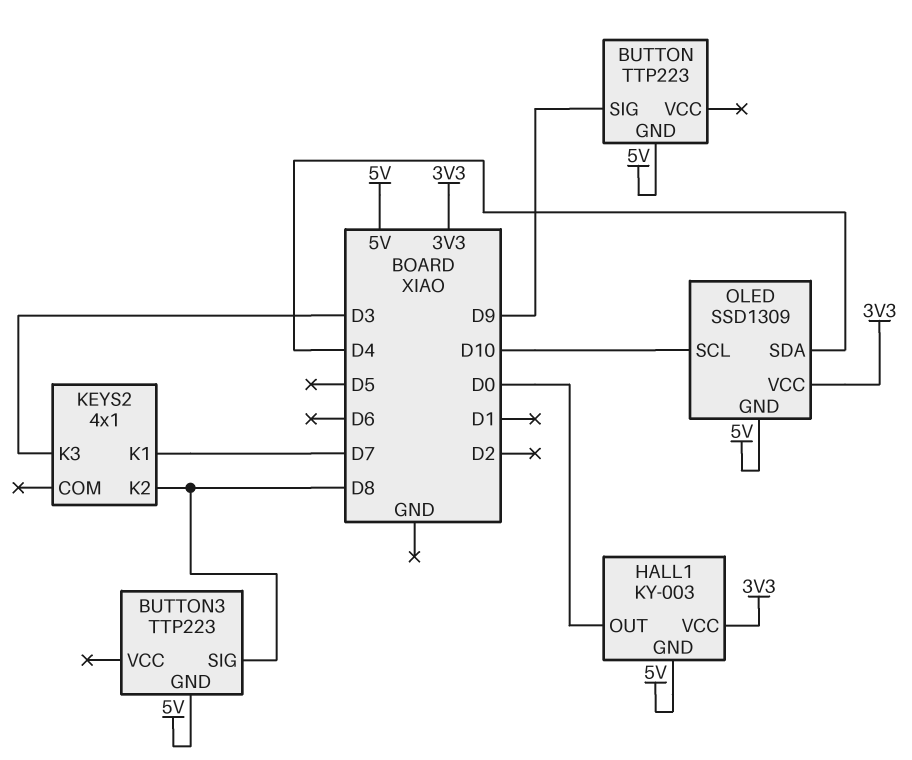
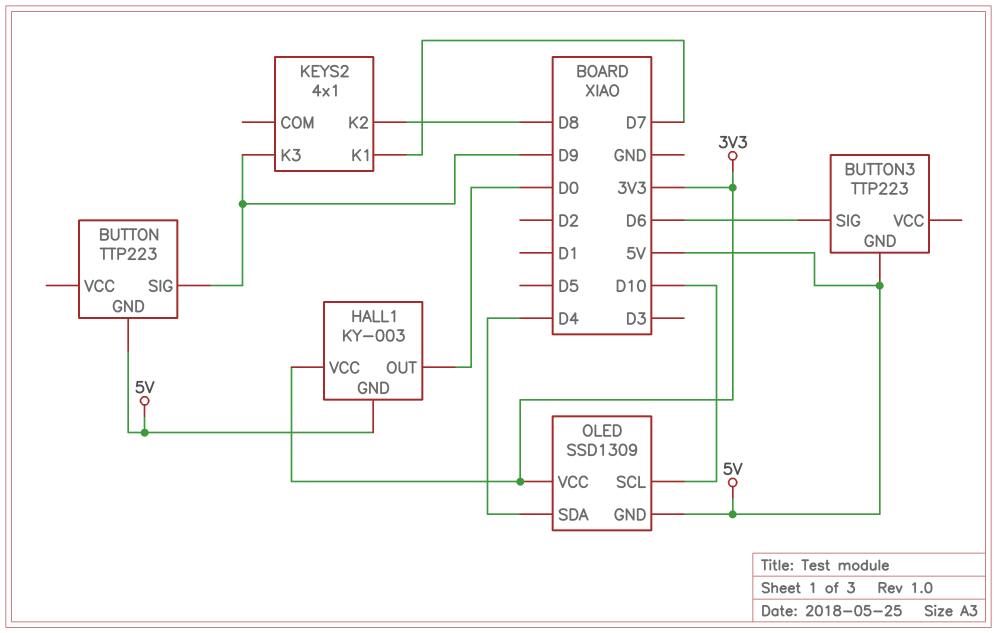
BUTTON3 pin SIG: D8 -> D6
KEYS2 pin K3: D3 -> D9

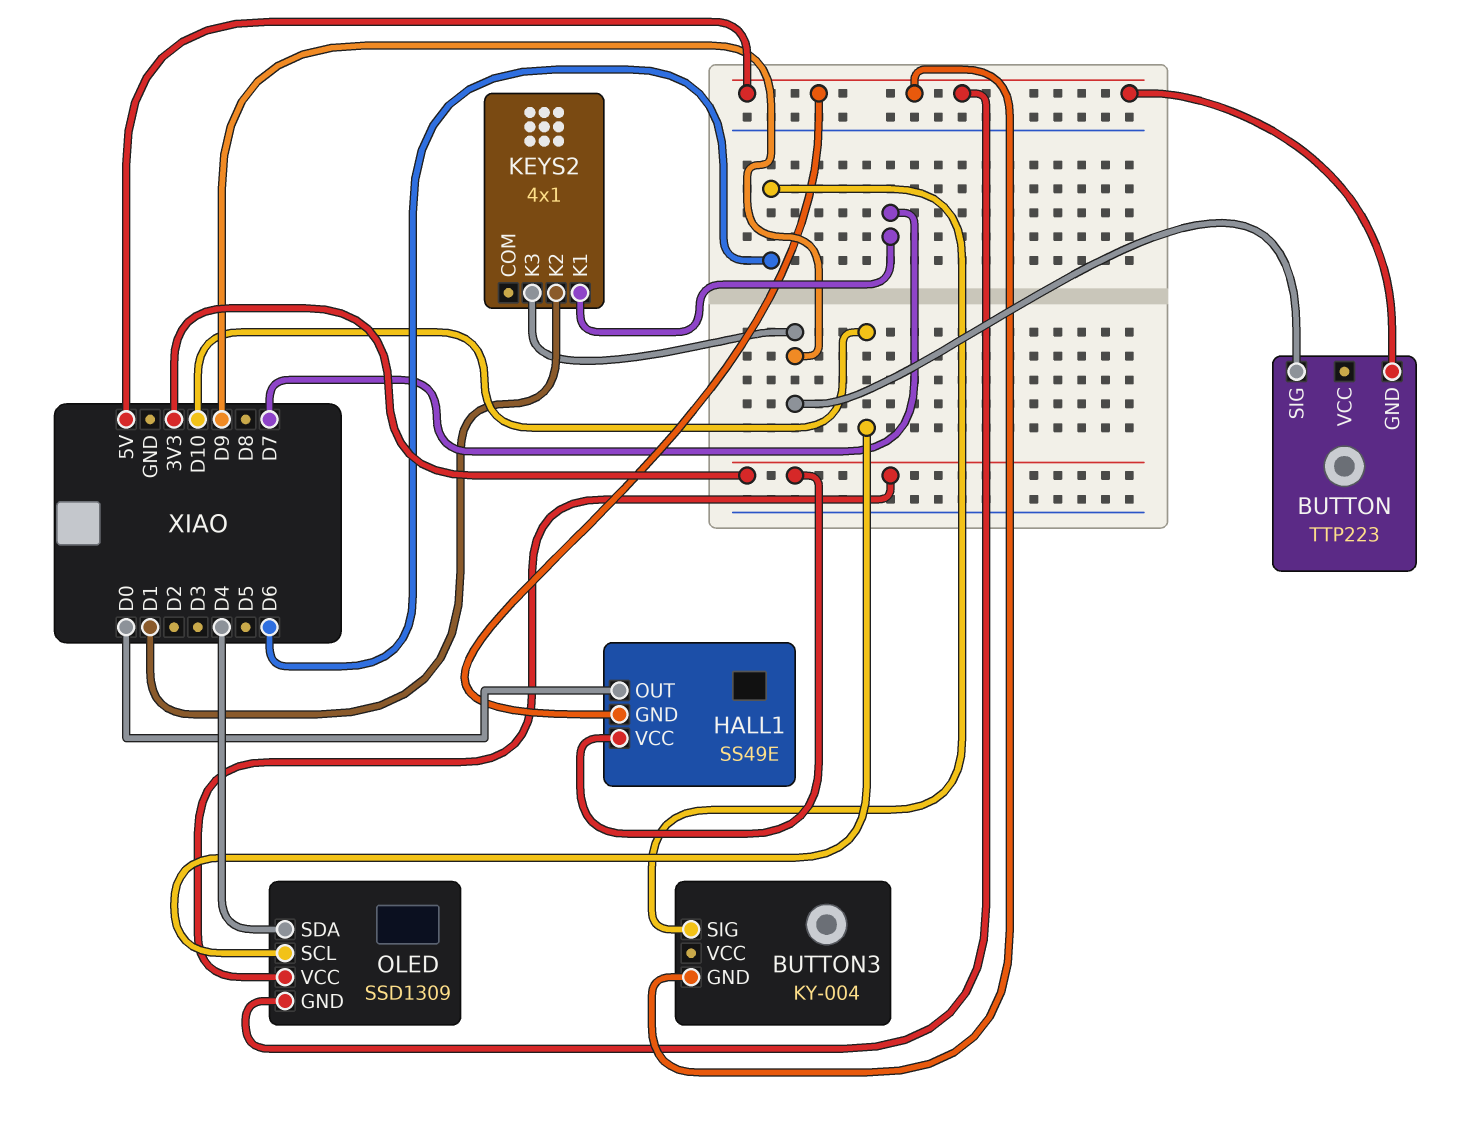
BUTTON3: TTP223 -> KY-004
HALL1: KY-003 -> SS49E
KEYS2 pin K2: D8 -> D1

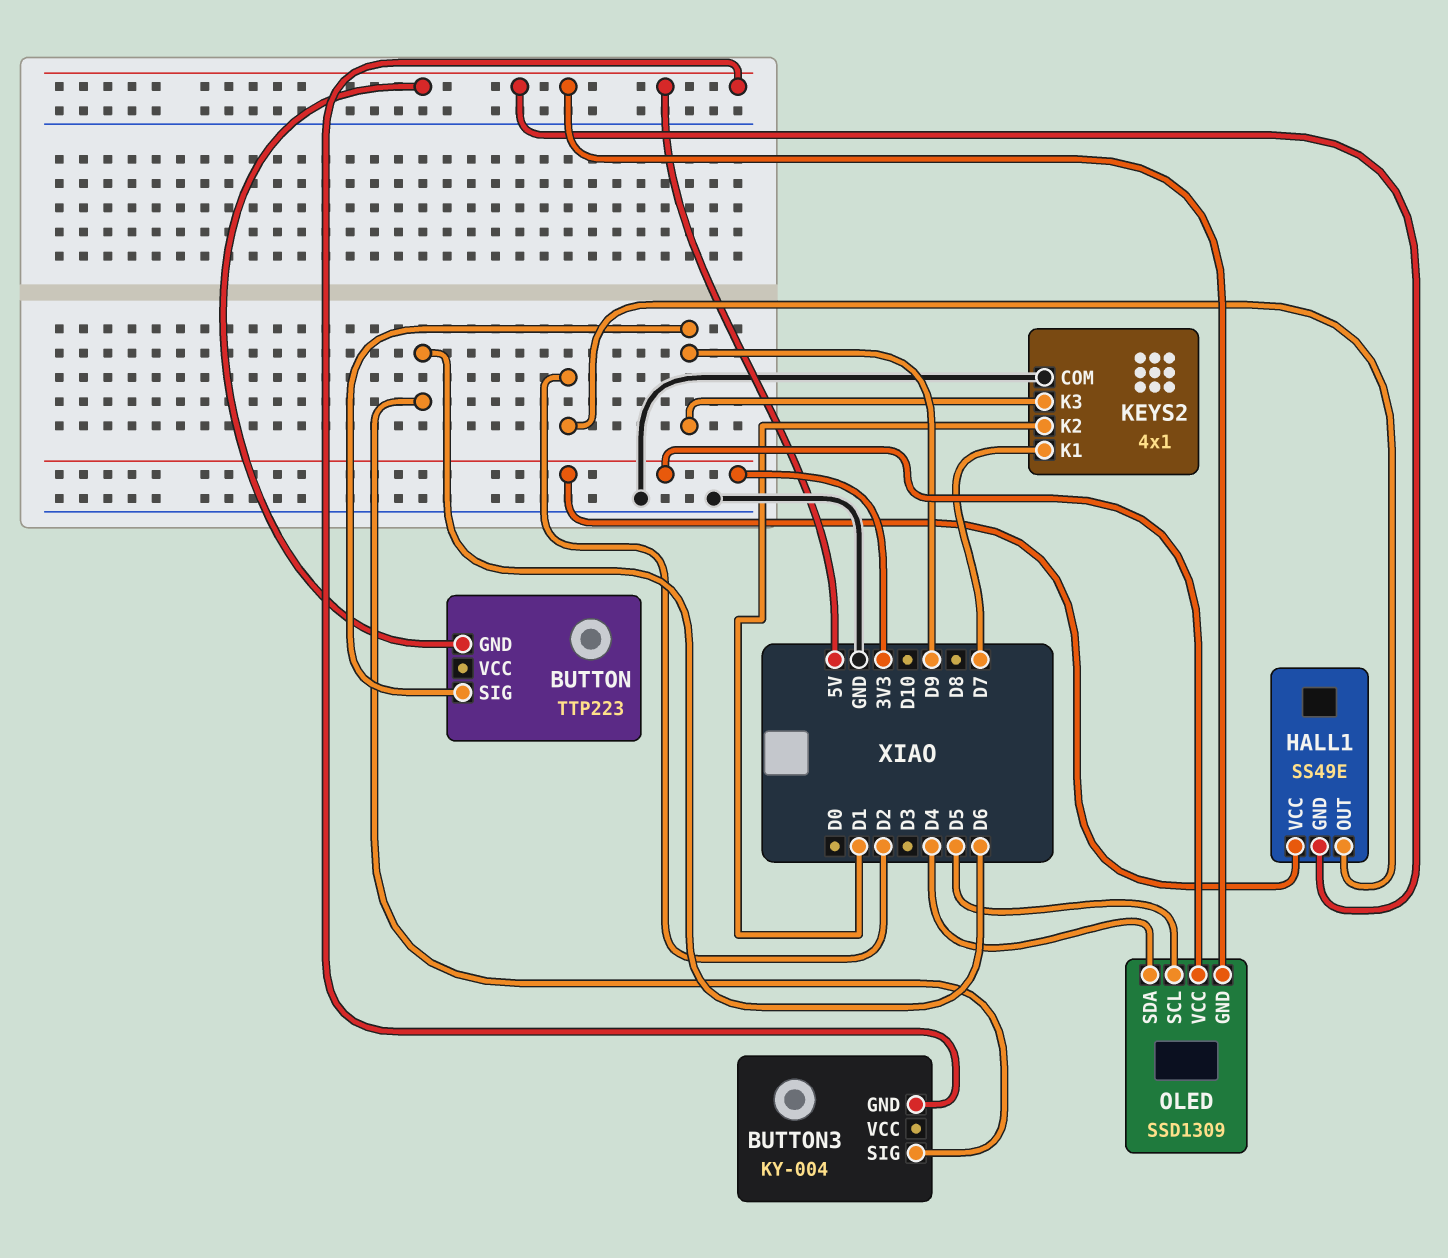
HALL1 pin OUT: D0 -> D2
KEYS2 pin COM: none -> GND
OLED pin SCL: D10 -> D5

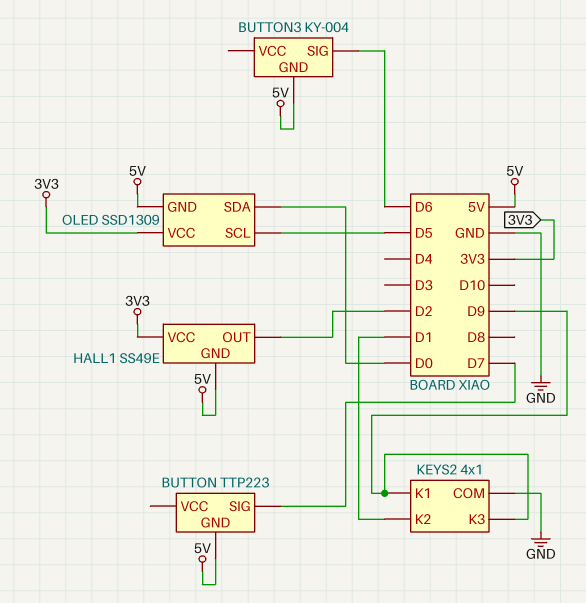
BUTTON pin SIG: D9 -> D7
KEYS2 pin K1: D7 -> D9
OLED pin SDA: D4 -> D0

